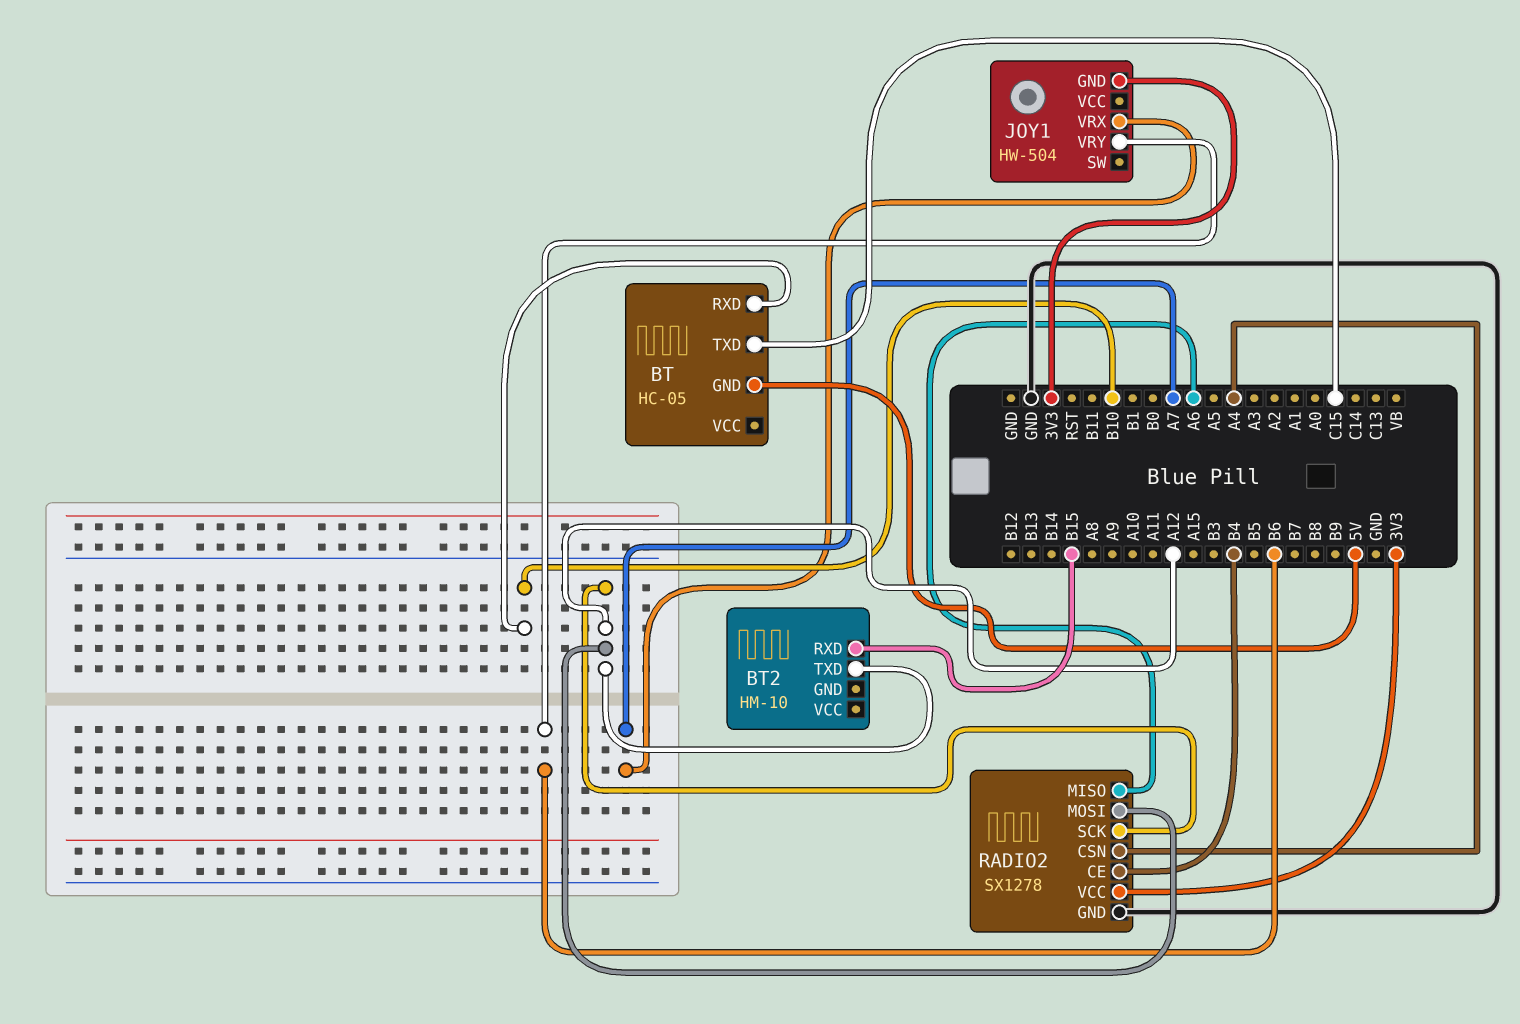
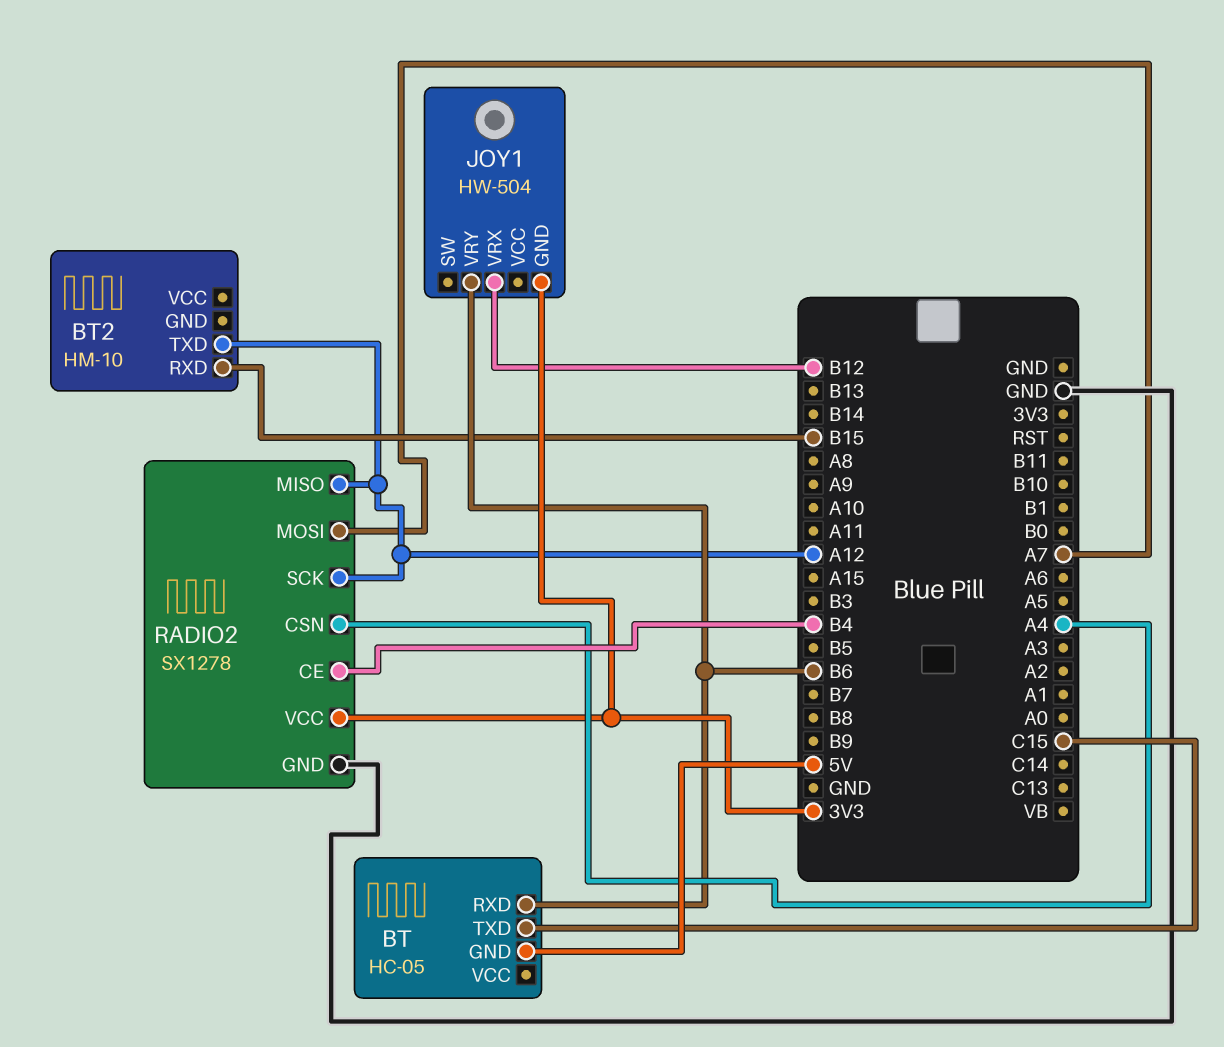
BT pin RXD: B10 -> B6
JOY1 pin VRX: A7 -> B12
RADIO2 pin MISO: A6 -> A12
RADIO2 pin MOSI: A12 -> A7

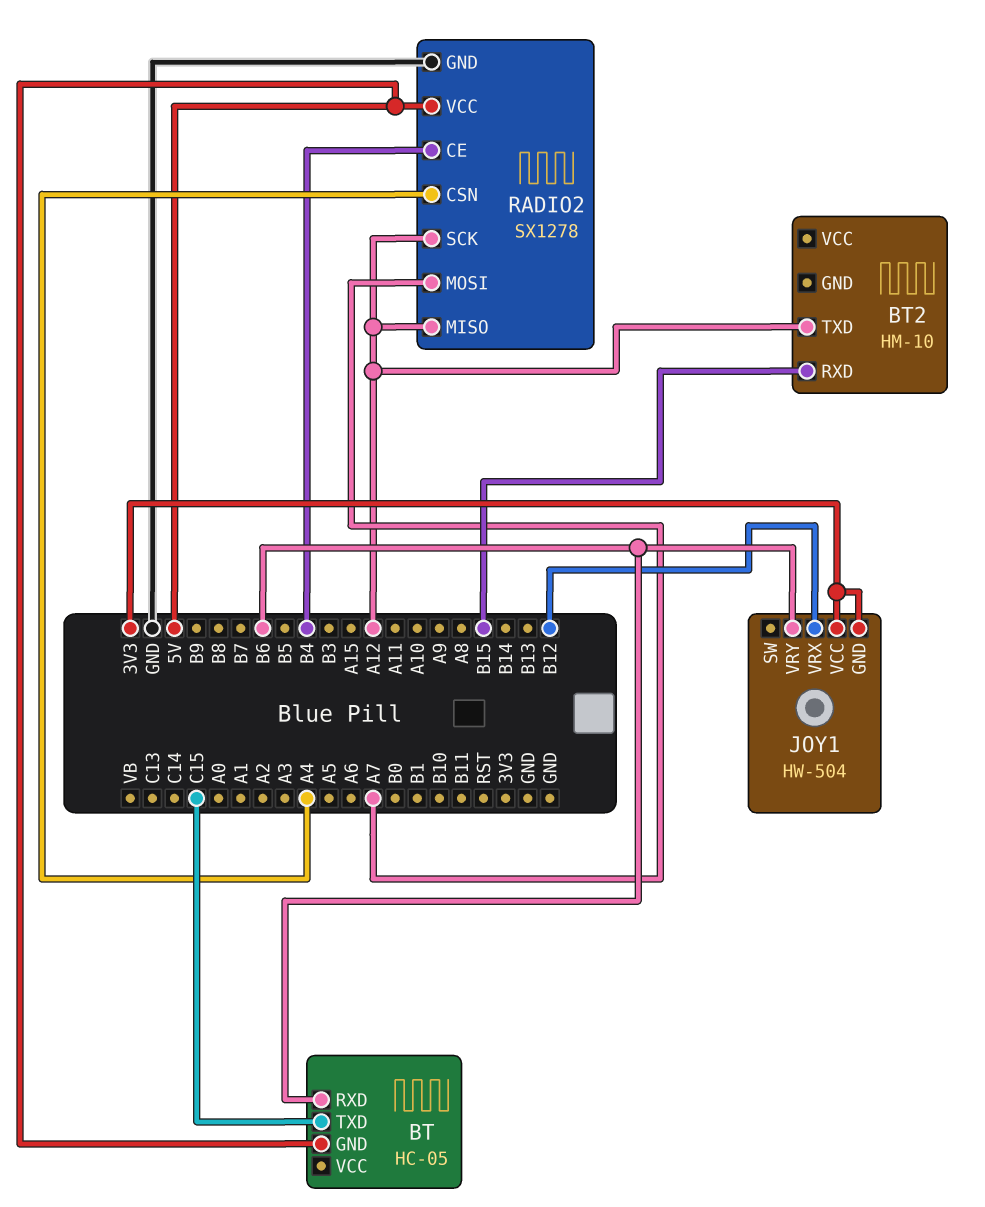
JOY1 pin VCC: none -> 3V3
RADIO2 pin VCC: 3V3 -> 5V

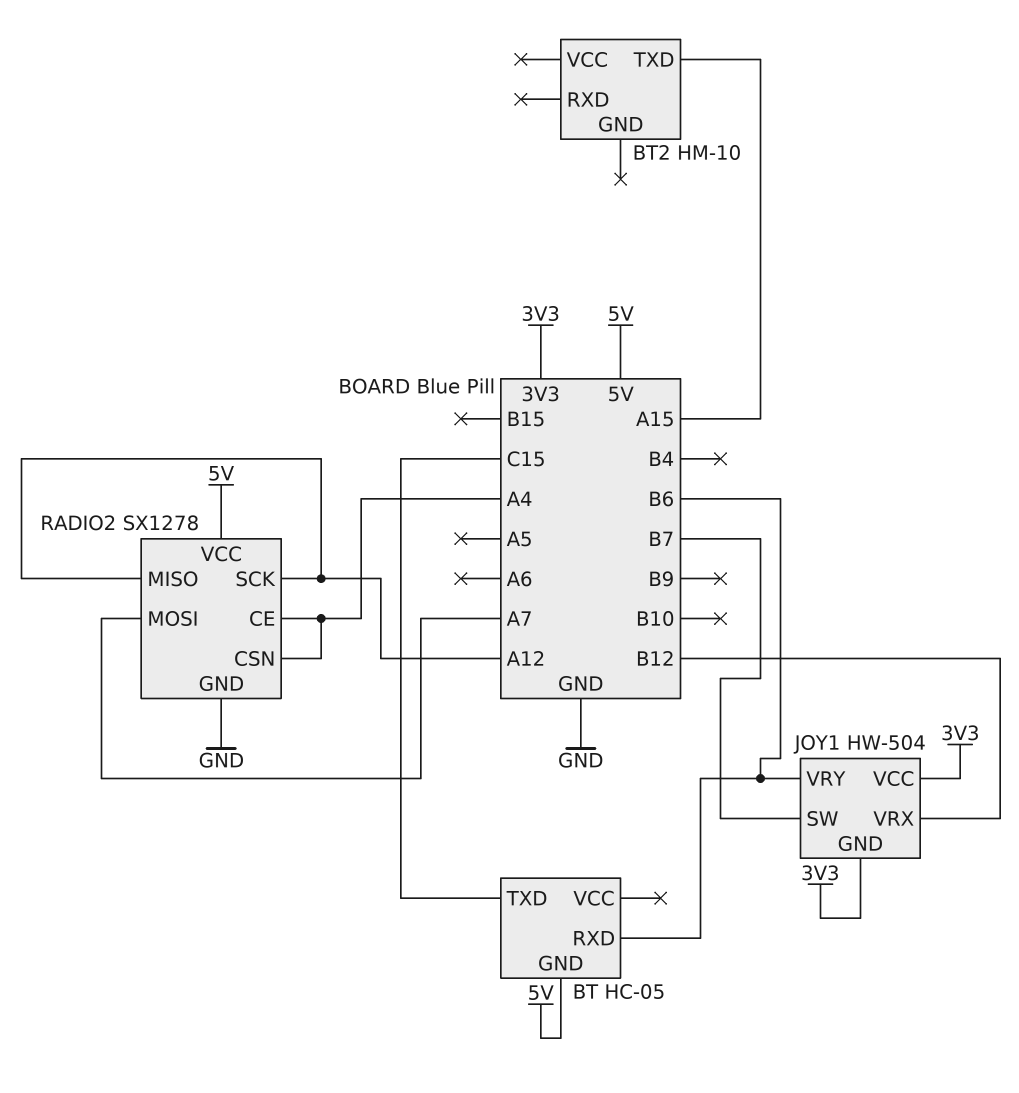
BT2 pin RXD: B15 -> none
BT2 pin TXD: A12 -> A15
JOY1 pin SW: none -> B7
RADIO2 pin CE: B4 -> A4

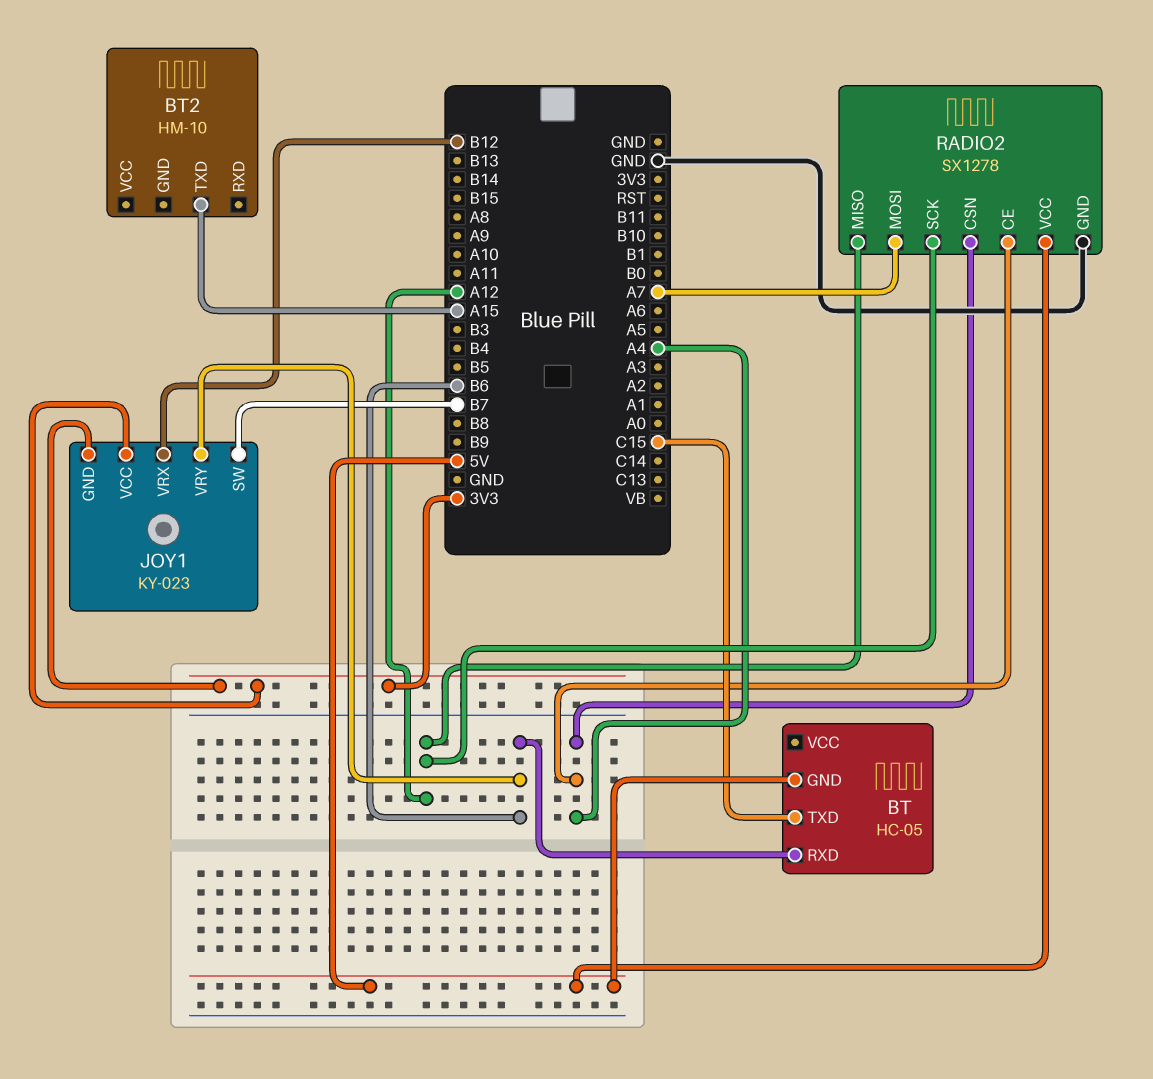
JOY1: HW-504 -> KY-023

